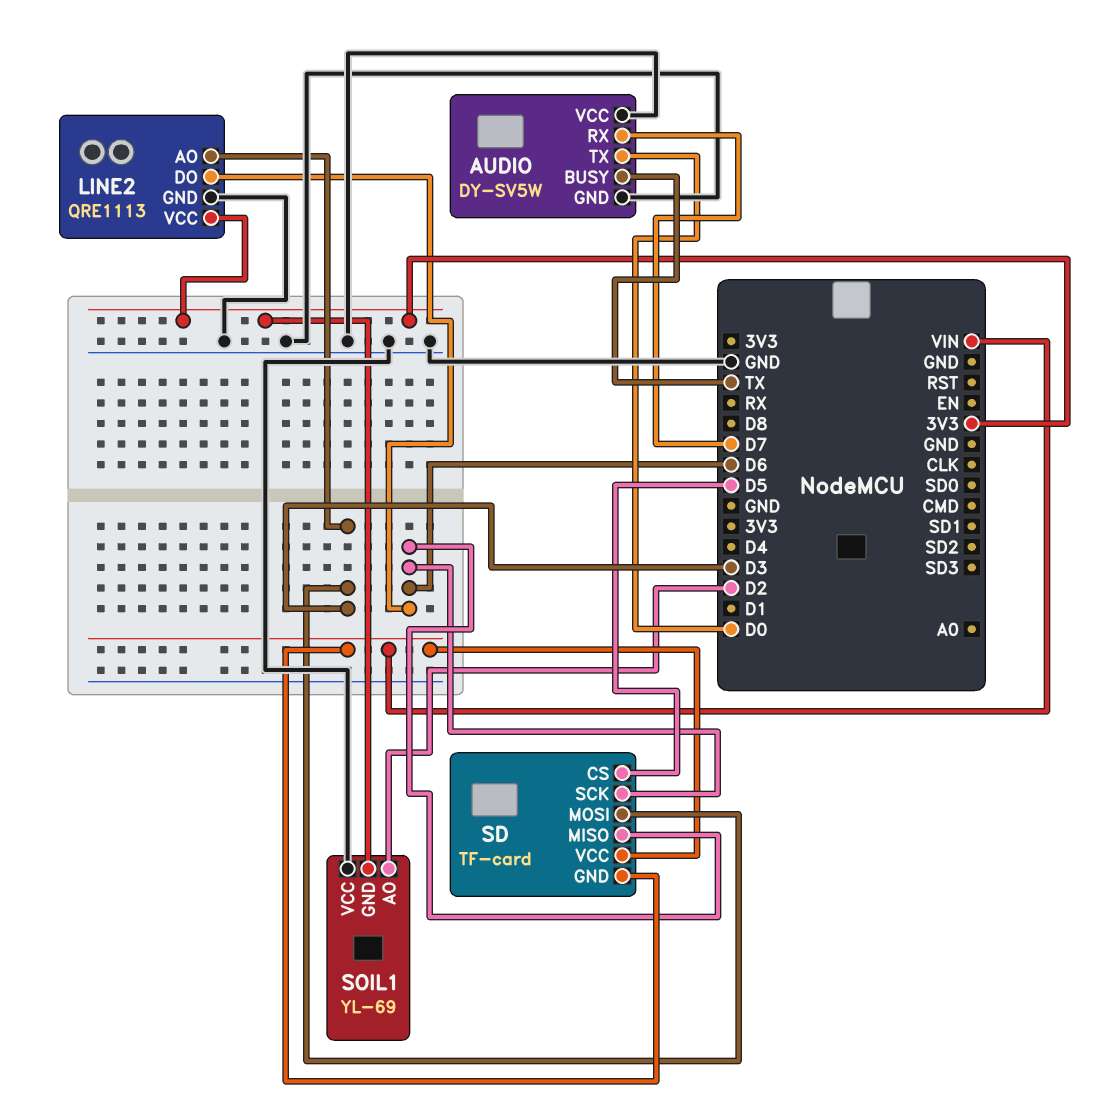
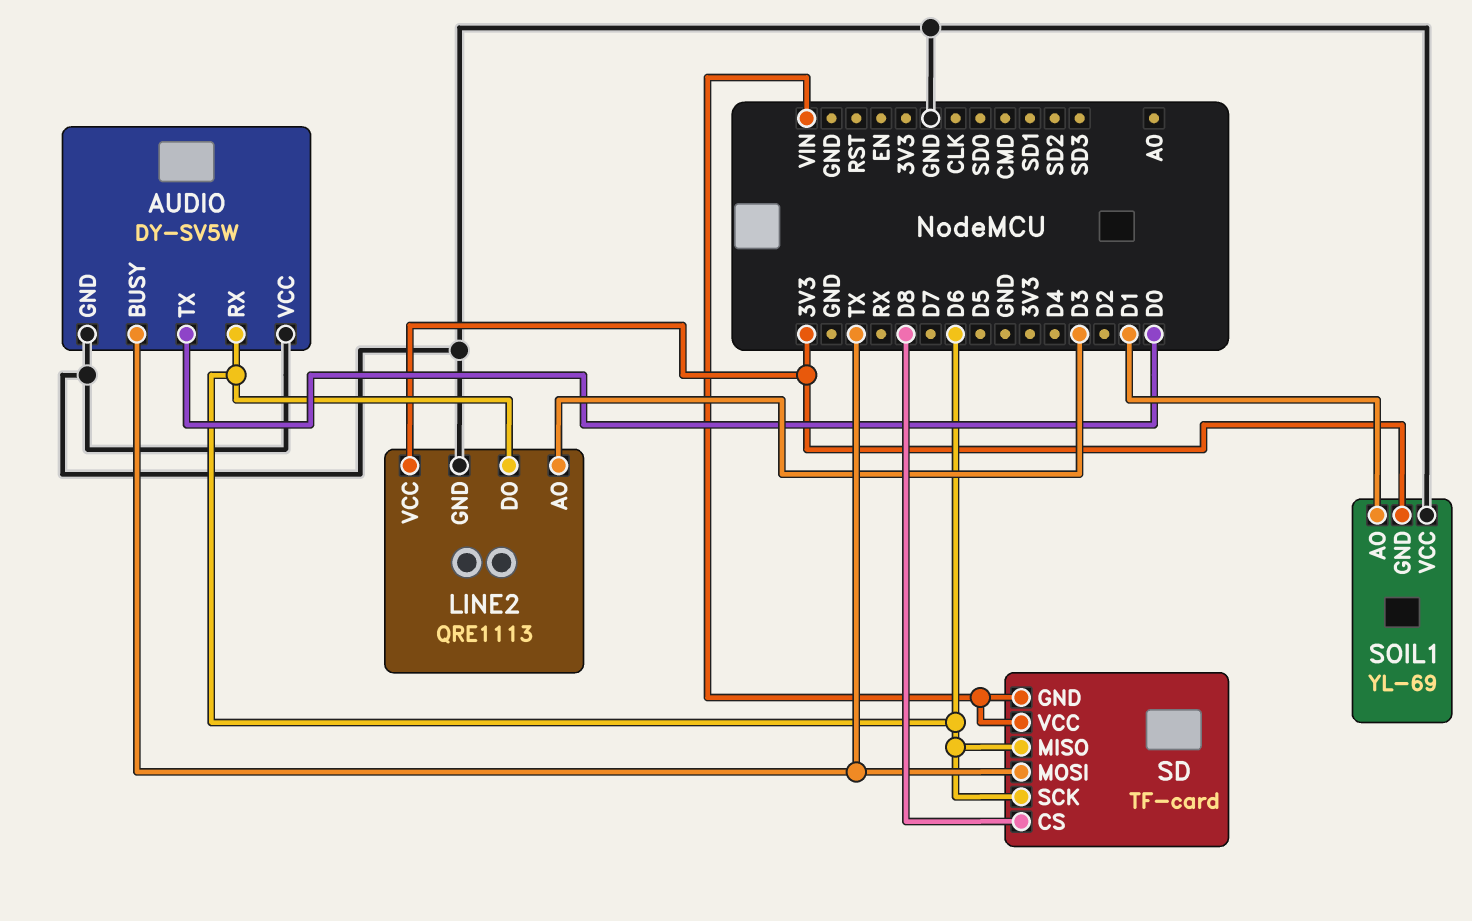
AUDIO pin RX: D7 -> D6
SD pin CS: D5 -> D8
SD pin MOSI: D3 -> TX
SOIL1 pin AO: D2 -> D1

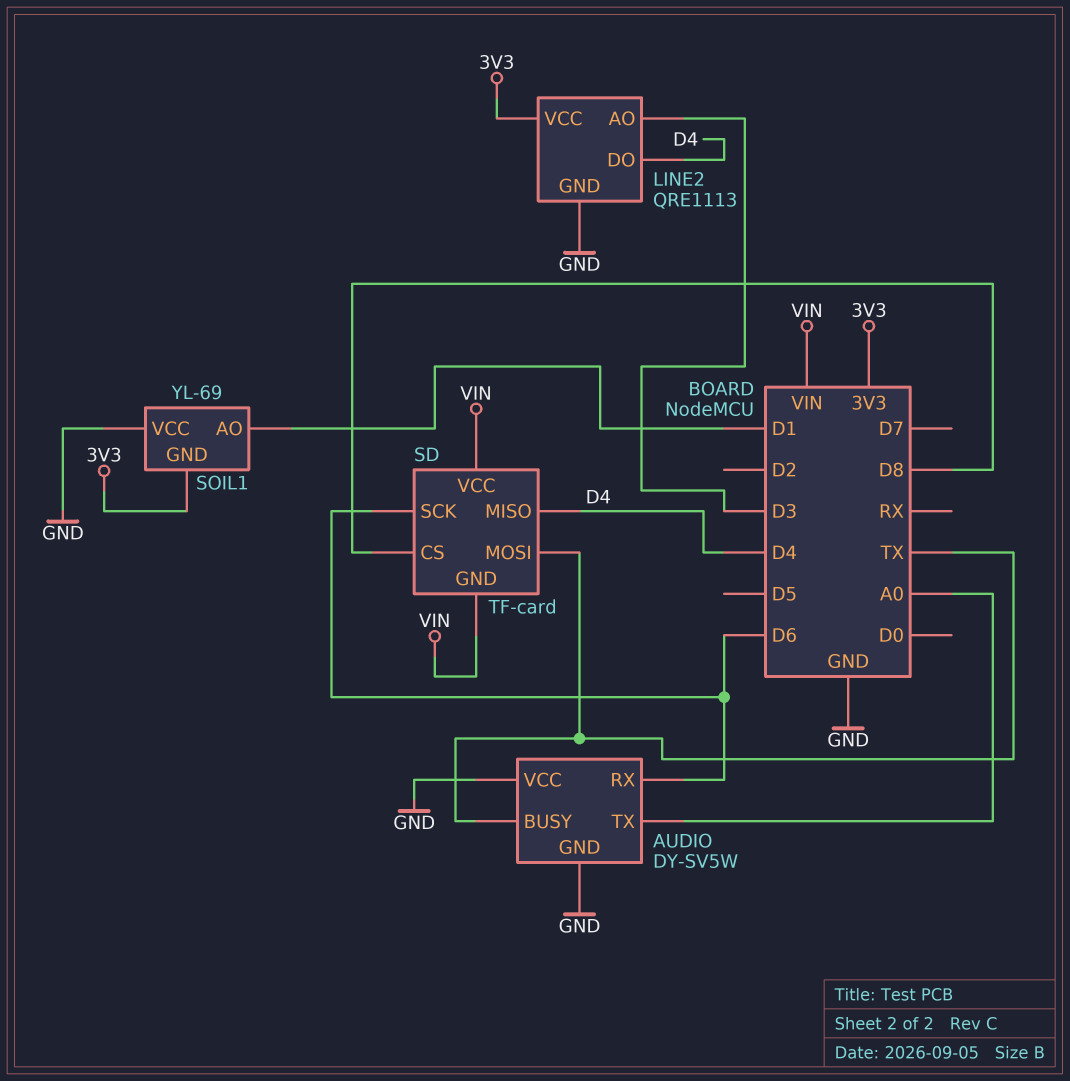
AUDIO pin TX: D0 -> A0
LINE2 pin DO: D6 -> D4
SD pin MISO: D6 -> D4

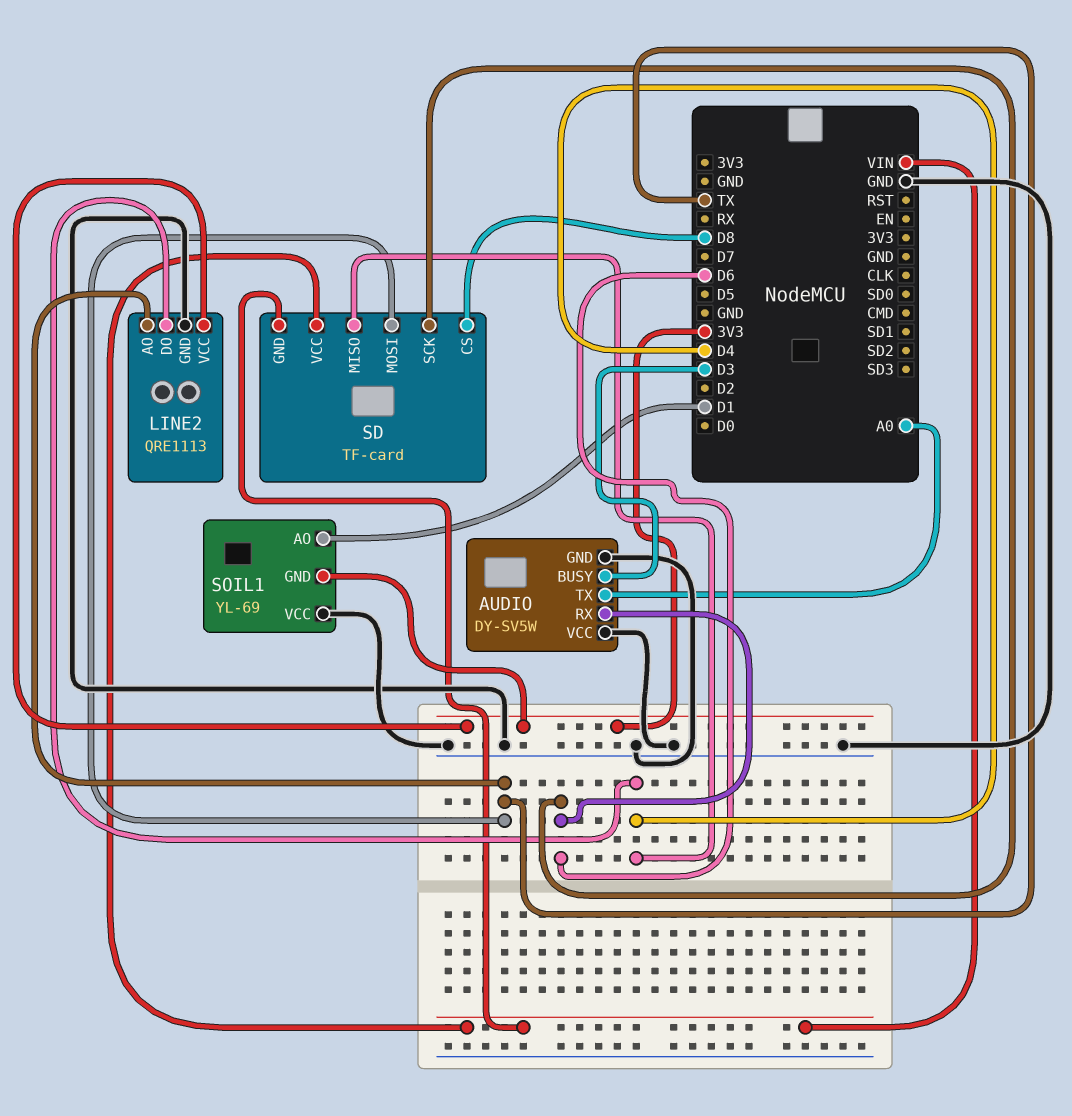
AUDIO pin BUSY: TX -> D3
LINE2 pin AO: D3 -> TX

